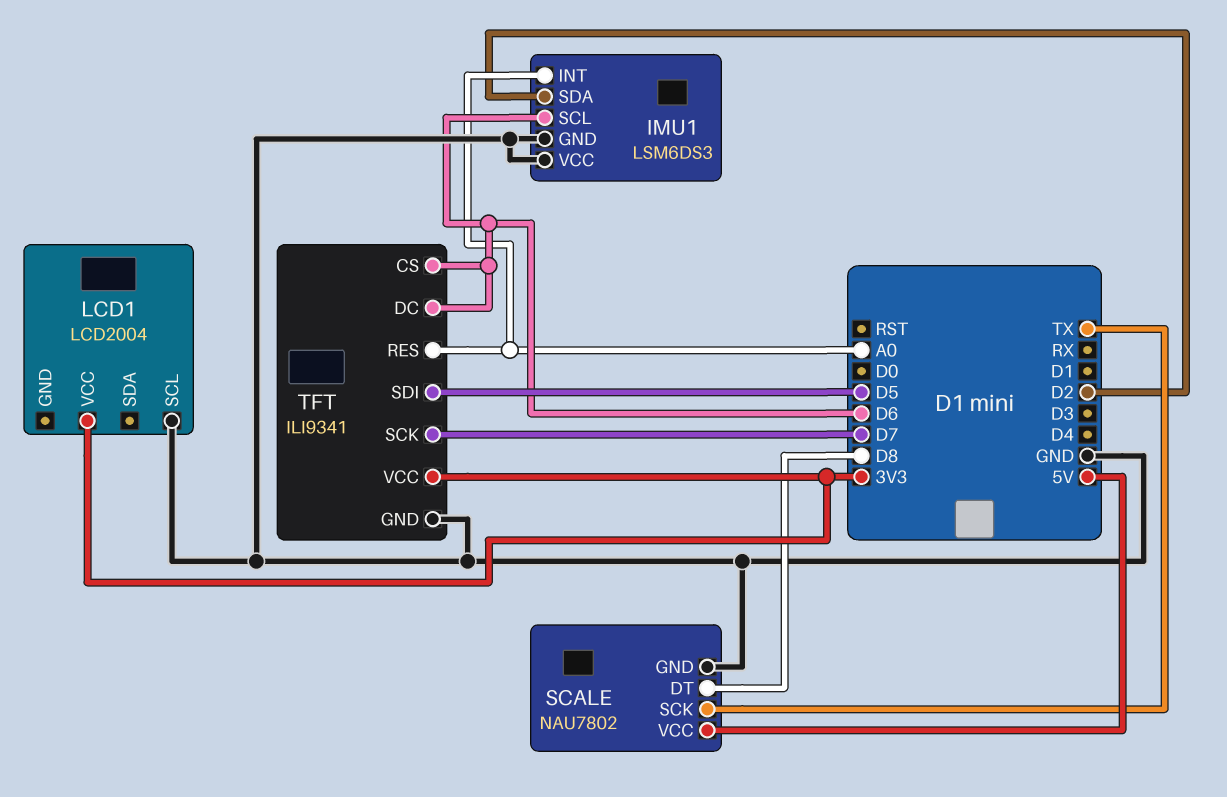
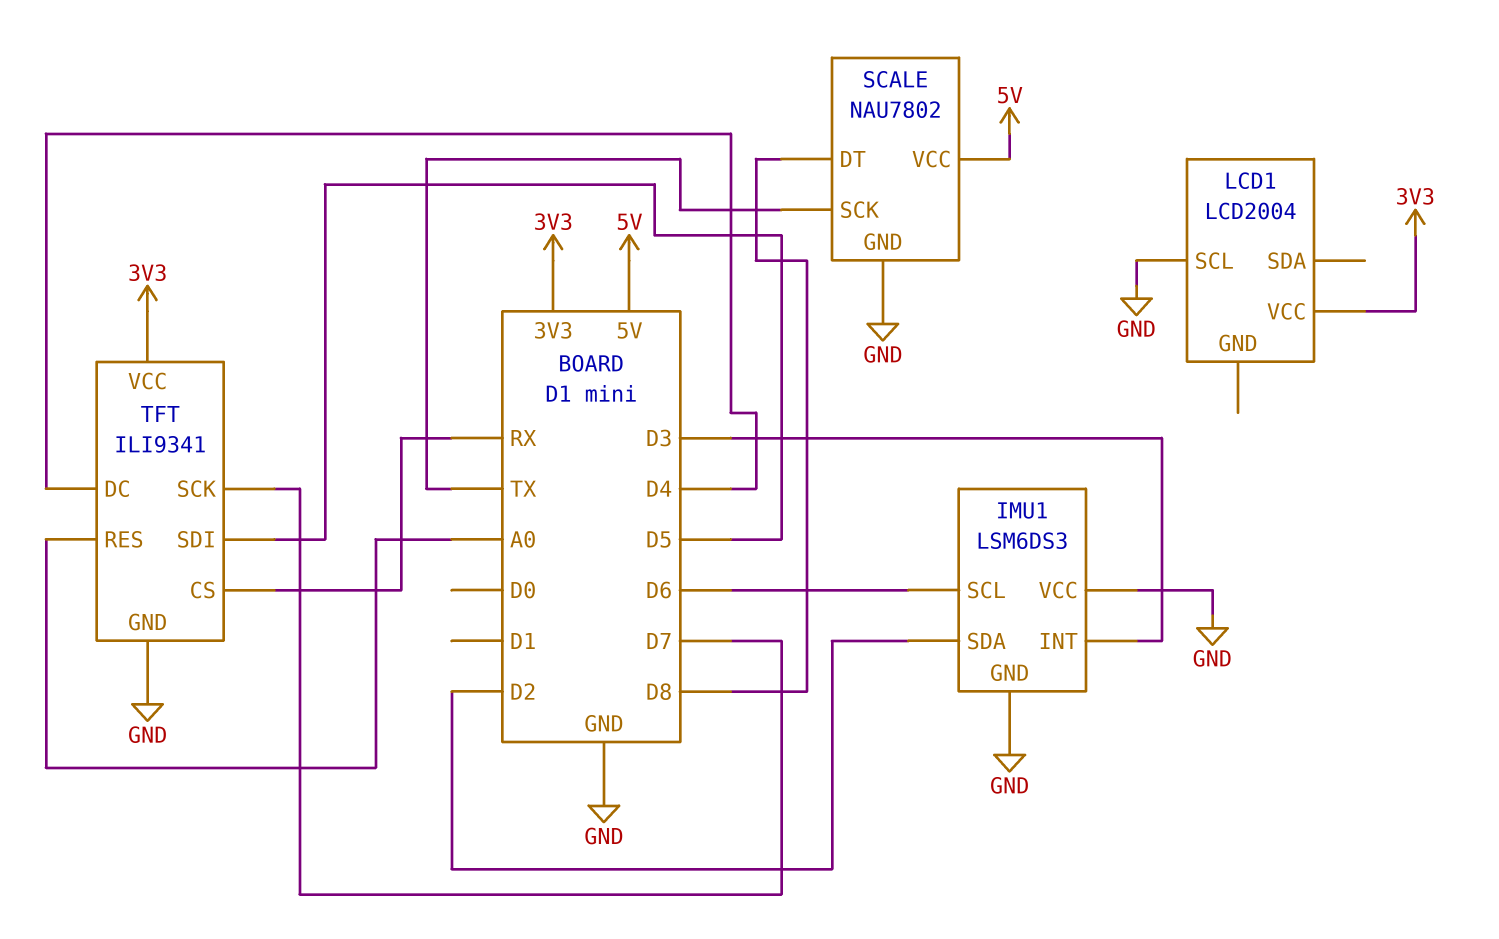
IMU1 pin INT: A0 -> D3
TFT pin CS: D6 -> RX
TFT pin DC: D6 -> D4

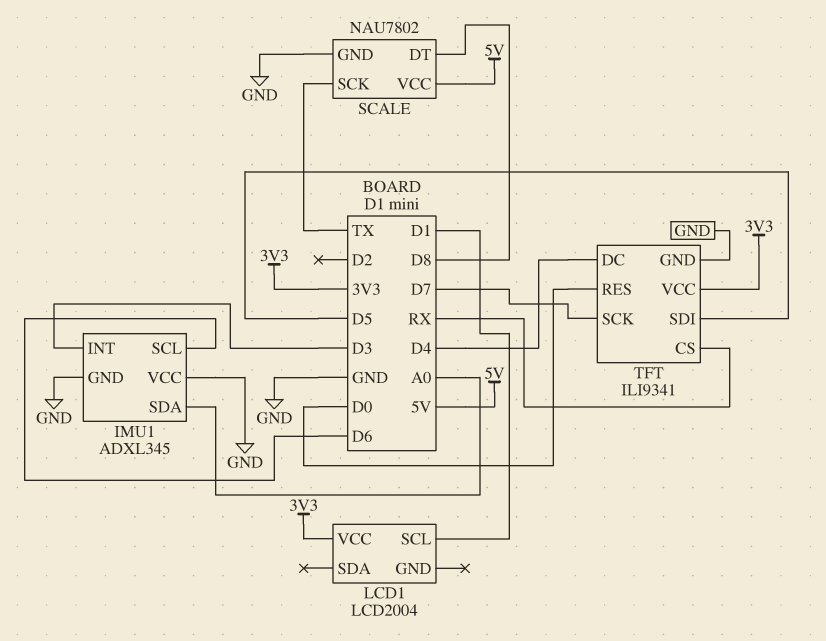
IMU1: LSM6DS3 -> ADXL345
IMU1 pin SDA: D2 -> A0
LCD1 pin SCL: GND -> D1
TFT pin RES: A0 -> D0

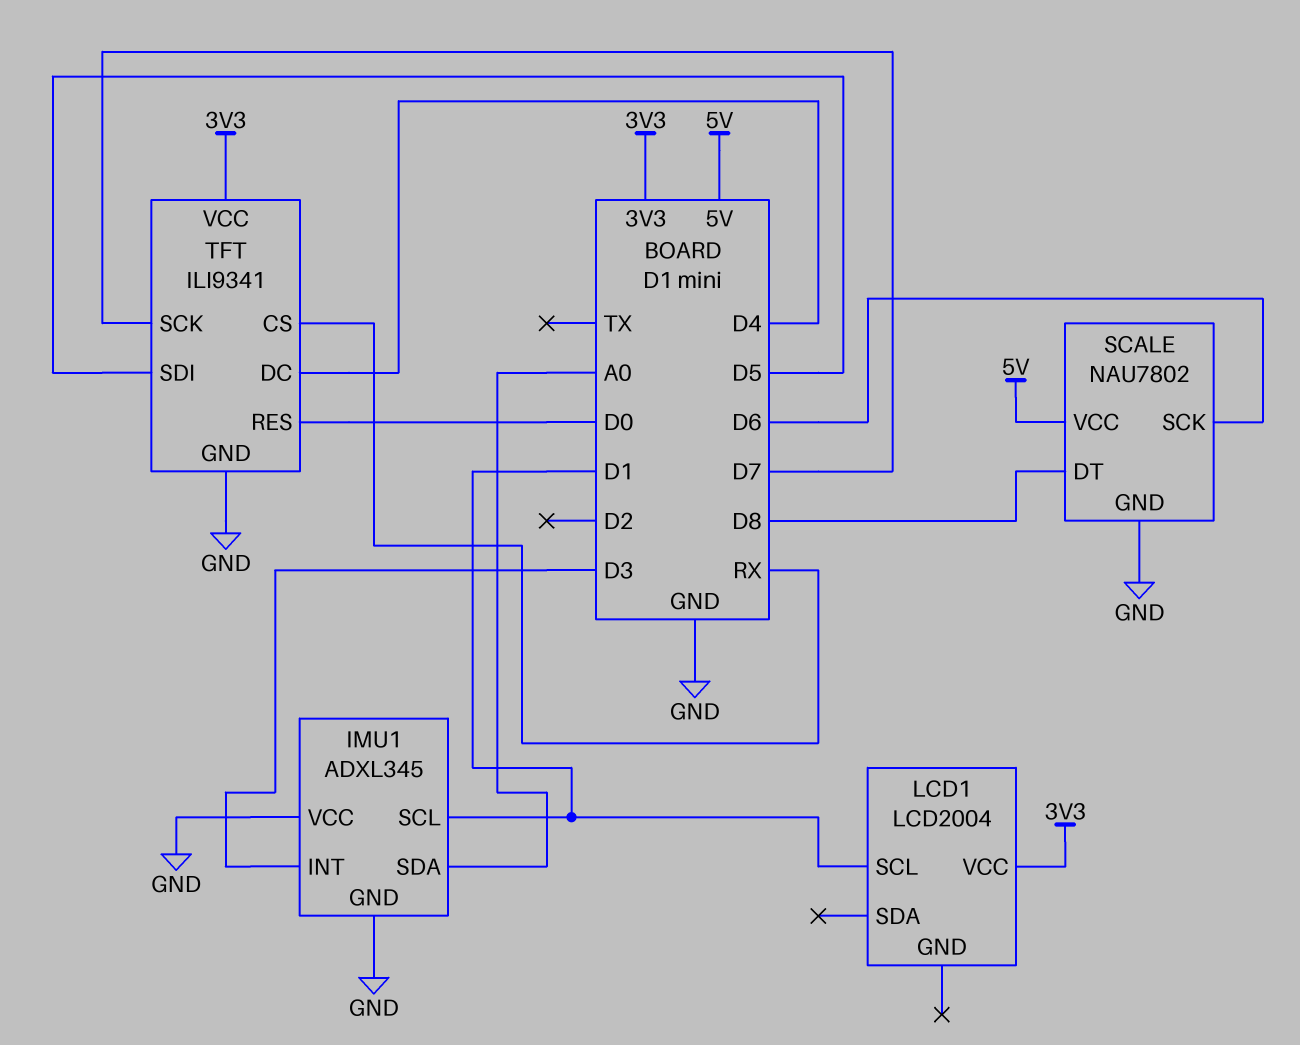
IMU1 pin SCL: D6 -> D1
SCALE pin SCK: TX -> D6

